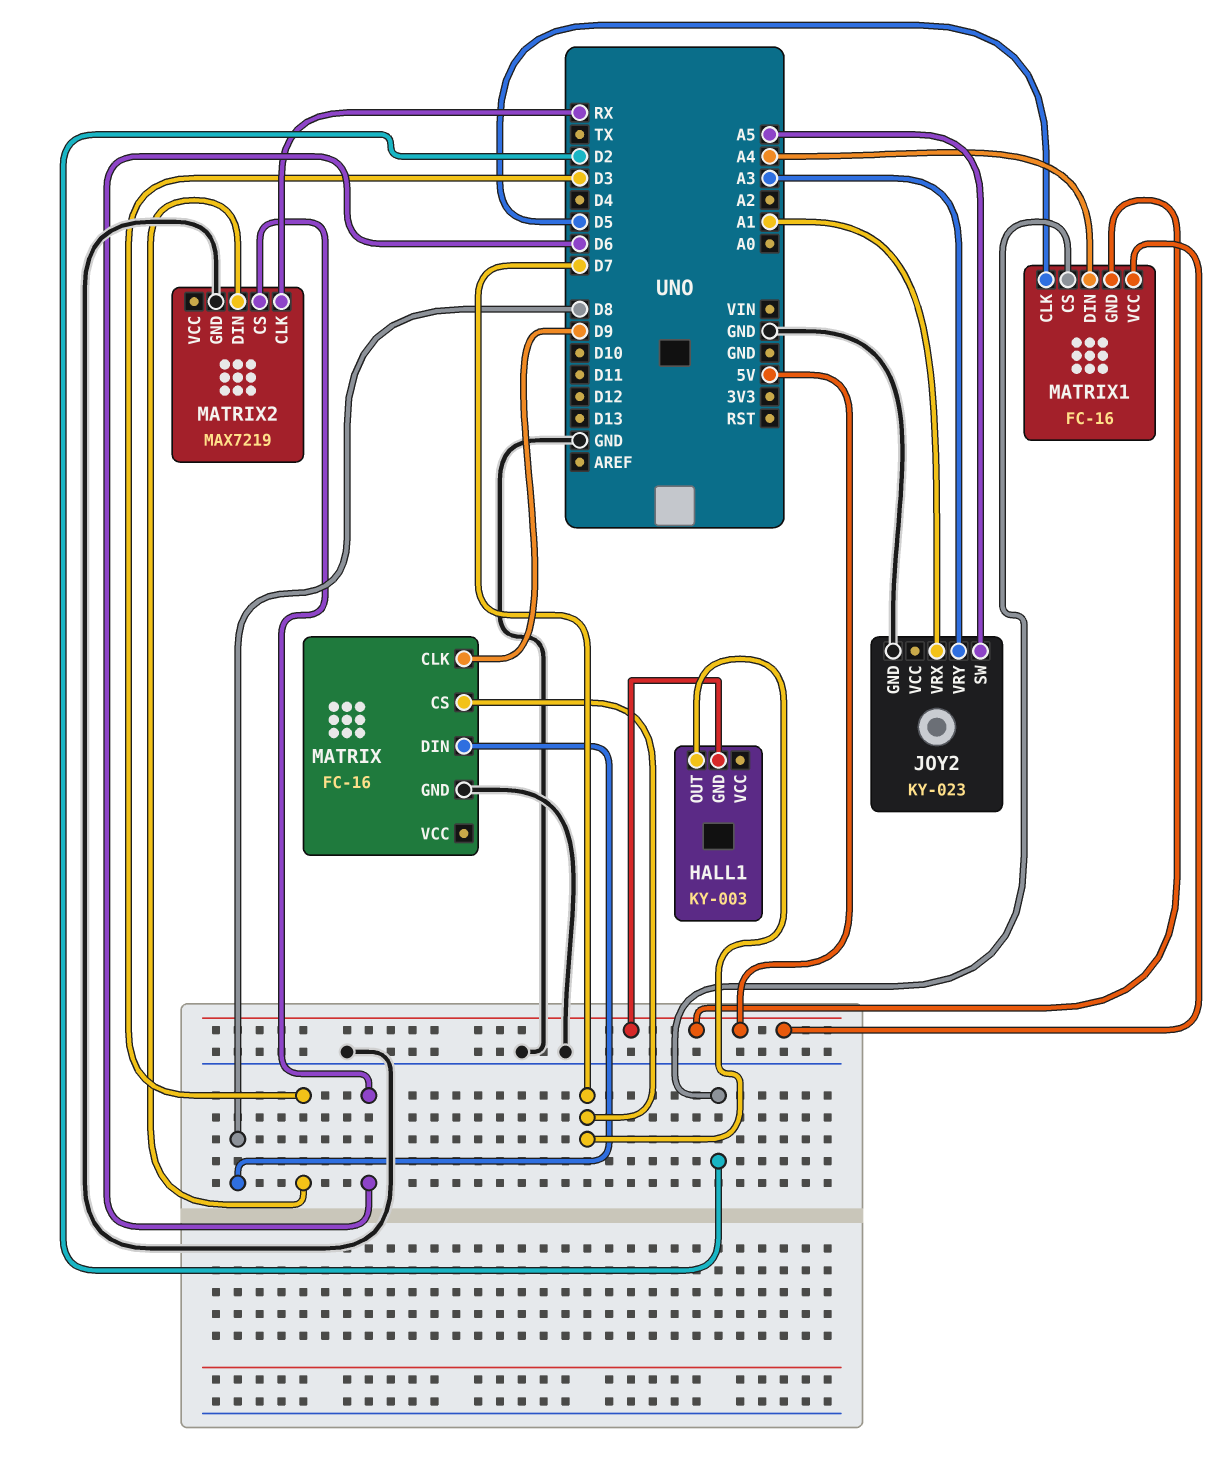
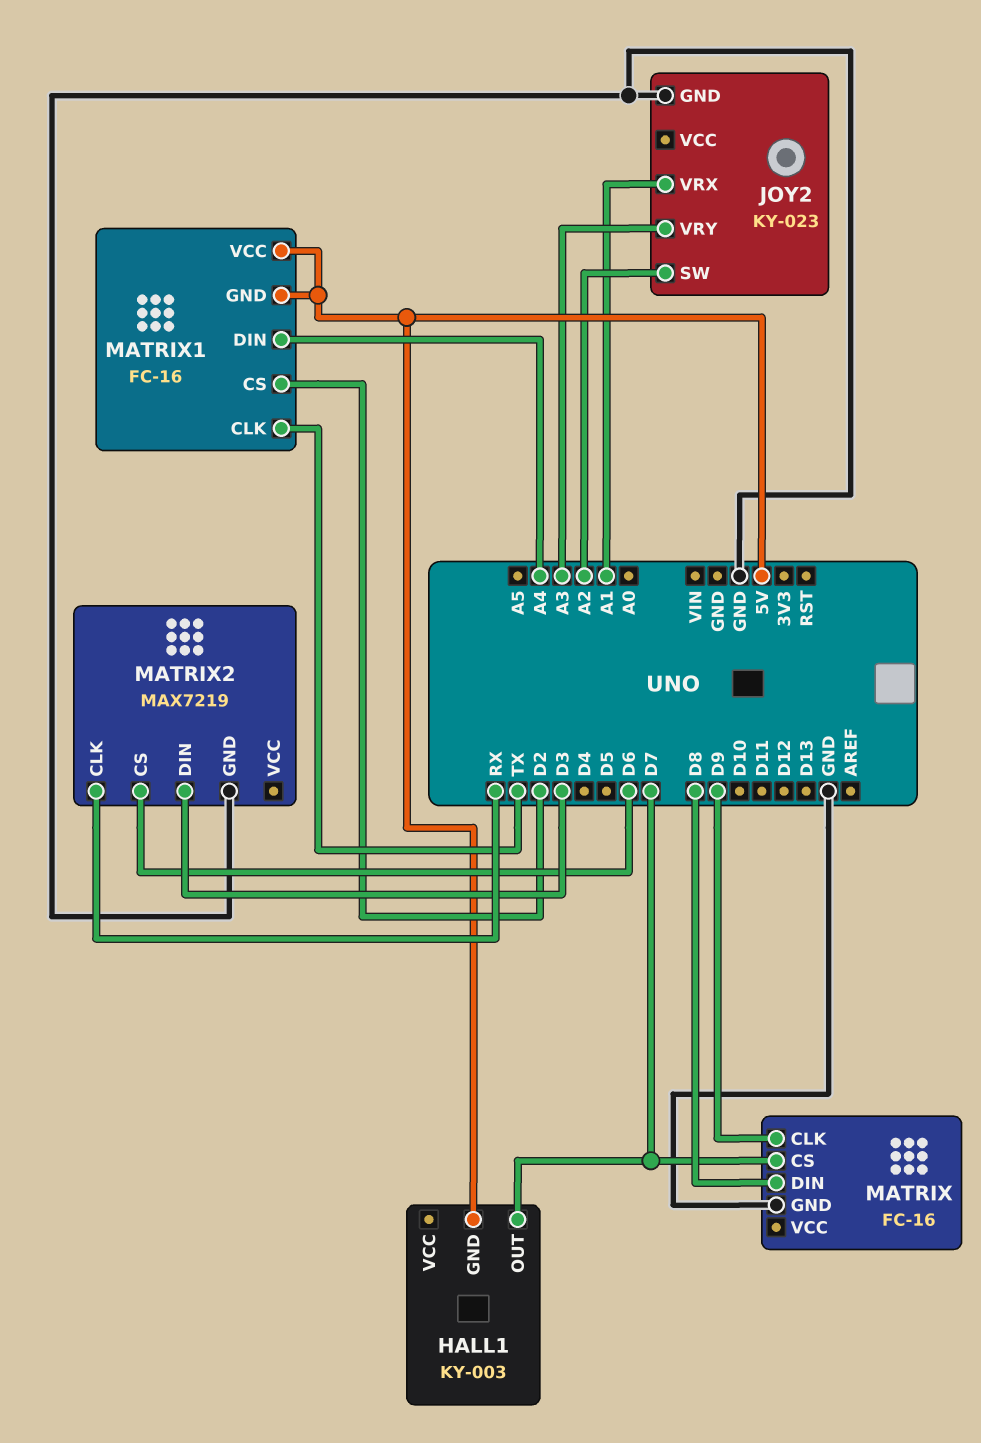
JOY2 pin SW: A5 -> A2
MATRIX1 pin CLK: D5 -> TX

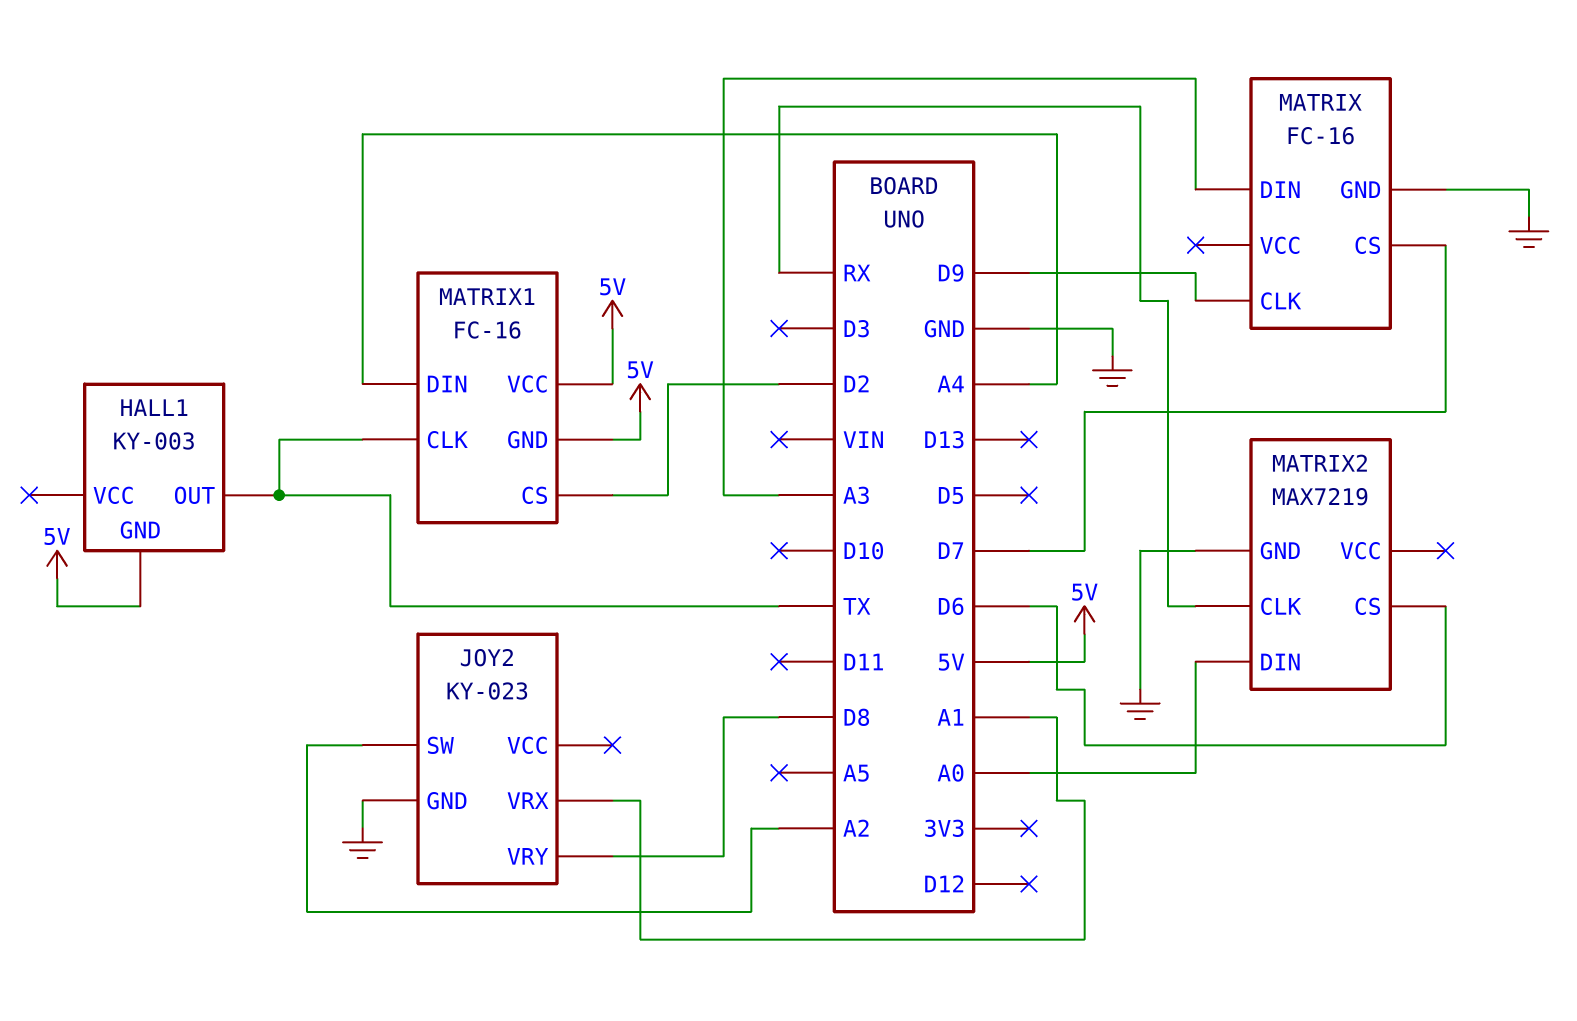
HALL1 pin OUT: D7 -> TX
JOY2 pin VRY: A3 -> D8
MATRIX pin DIN: D8 -> A3
MATRIX2 pin DIN: D3 -> A0

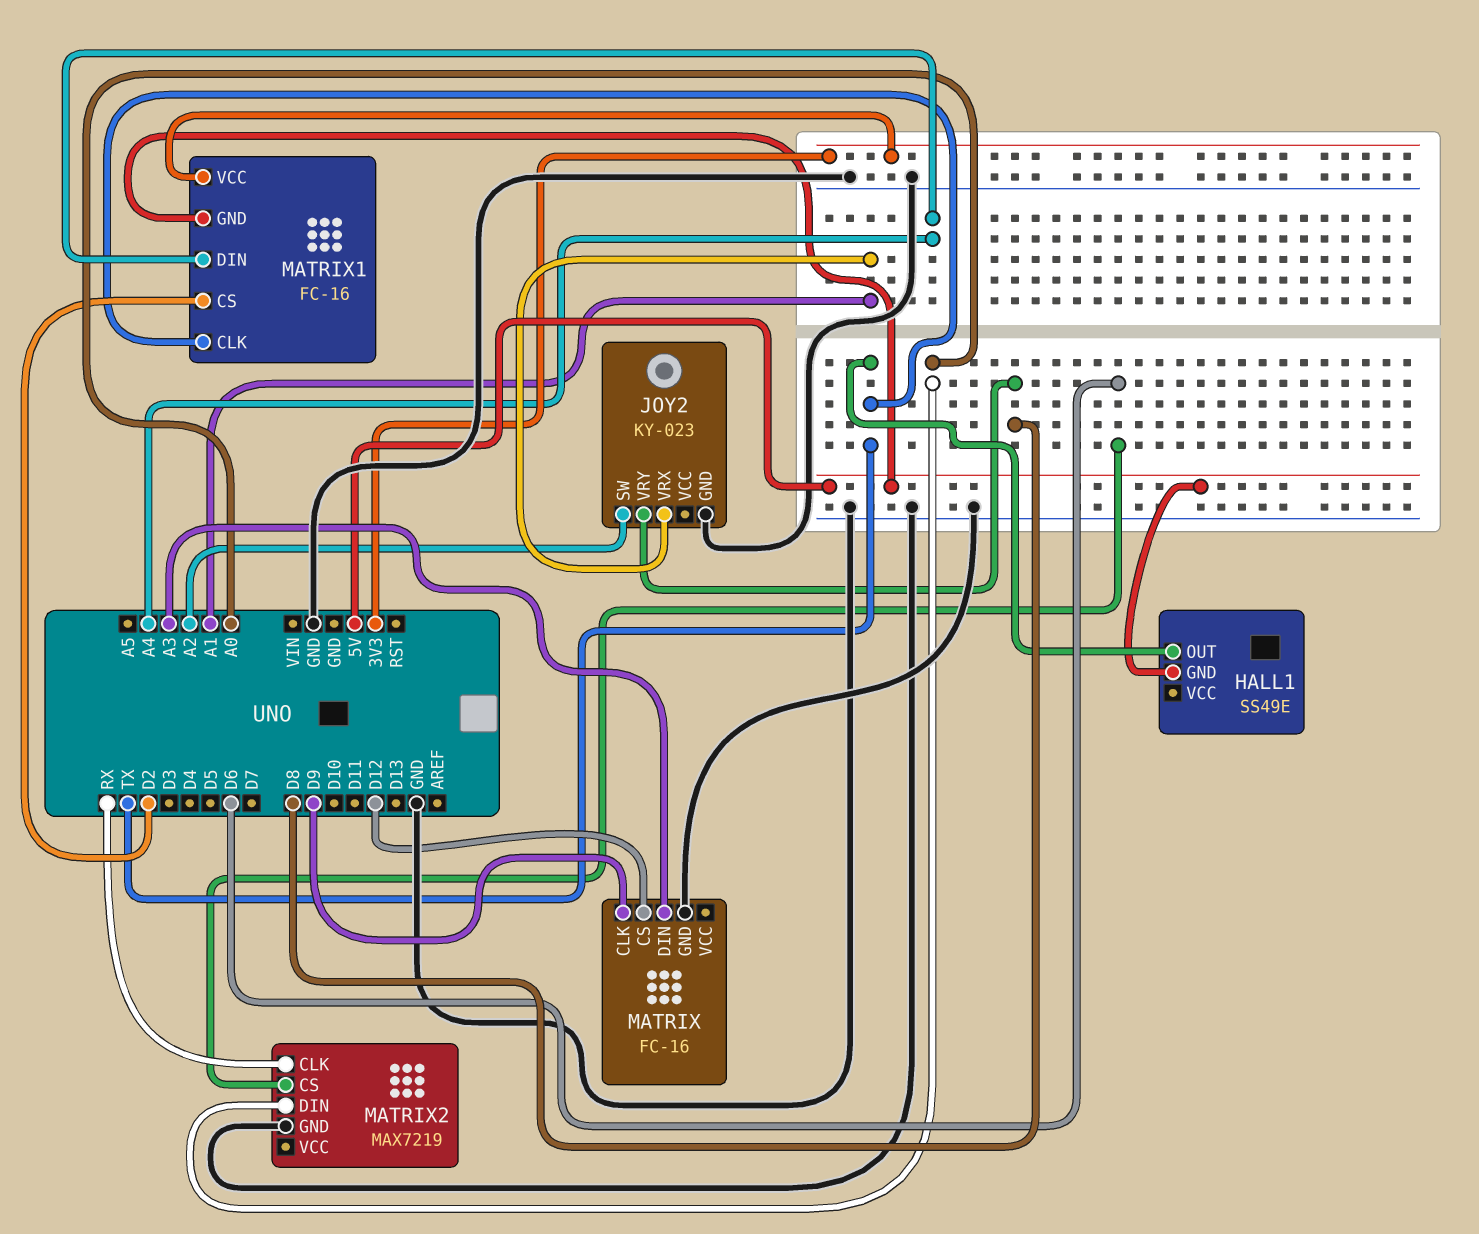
HALL1: KY-003 -> SS49E
MATRIX pin CS: D7 -> D12
MATRIX1 pin VCC: 5V -> 3V3

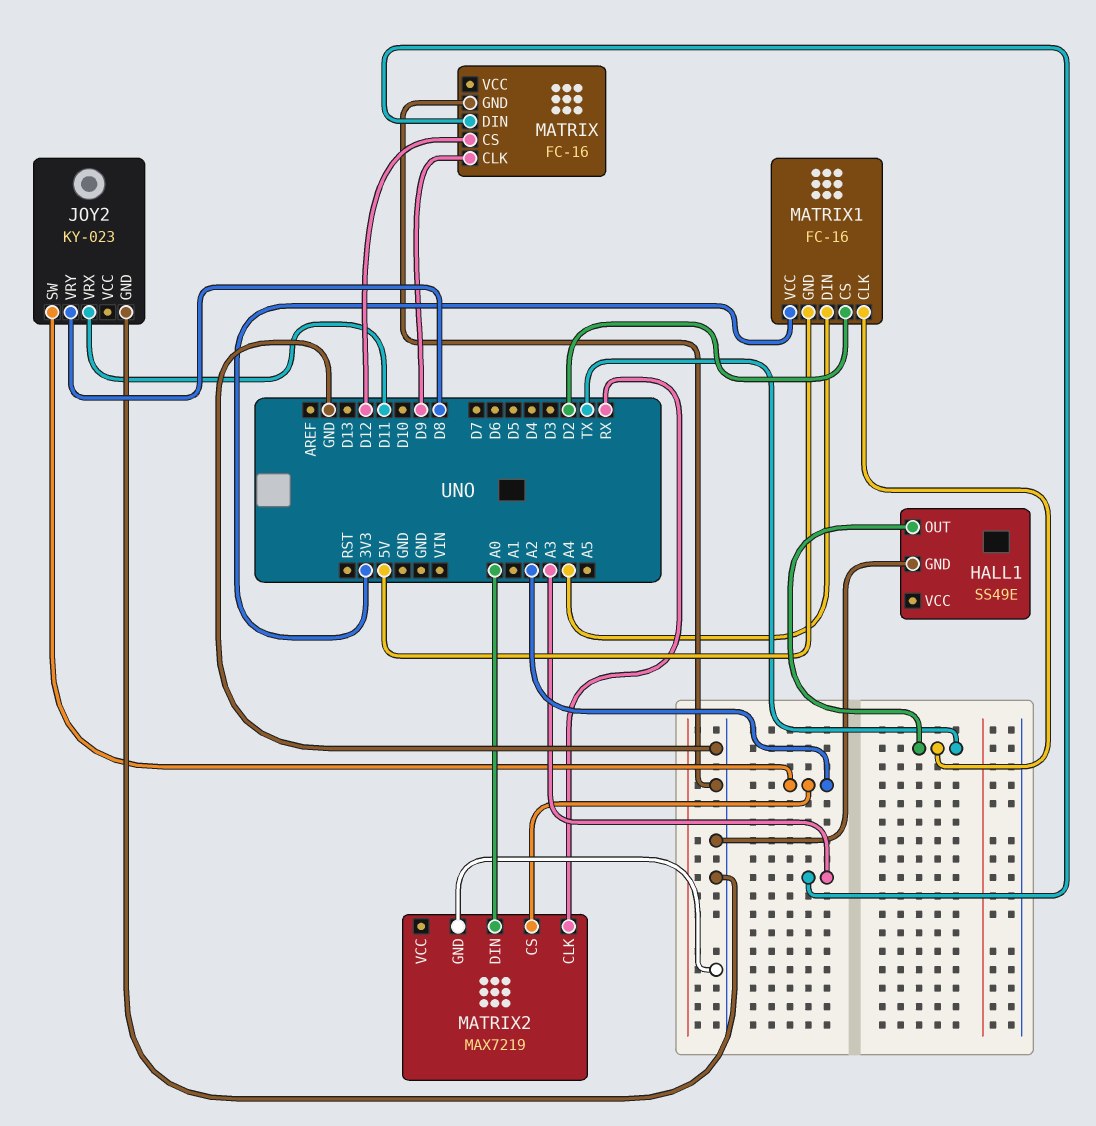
HALL1 pin GND: 5V -> GND
JOY2 pin VRX: A1 -> D11
MATRIX2 pin CS: D6 -> A2

